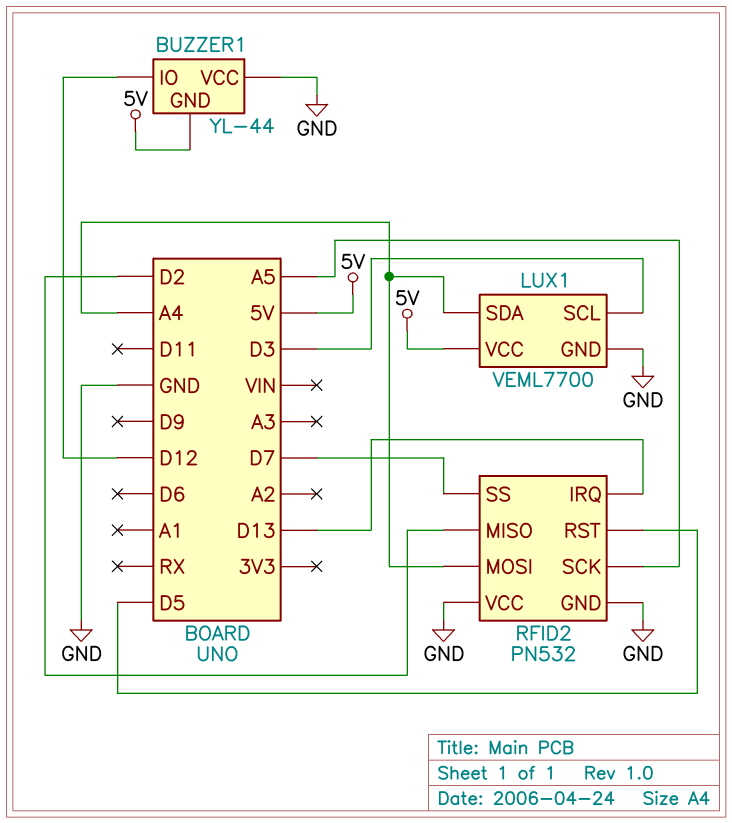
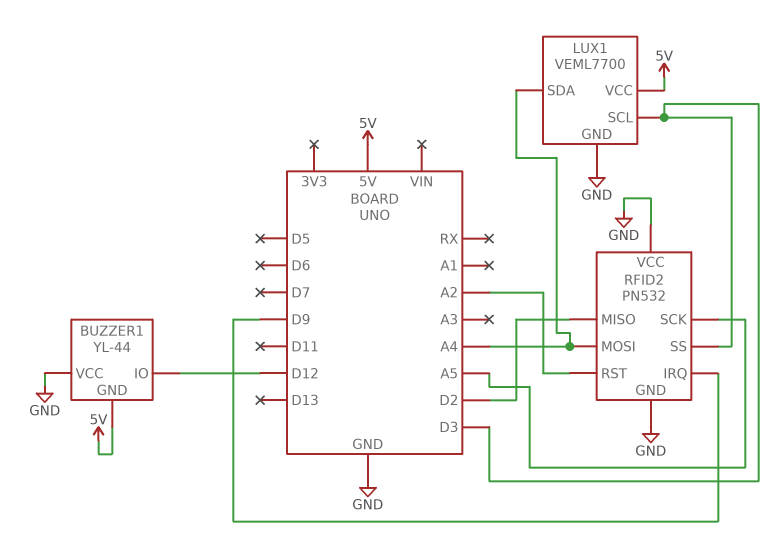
RFID2 pin IRQ: D13 -> D9
RFID2 pin RST: D5 -> A2
RFID2 pin SS: D7 -> D3

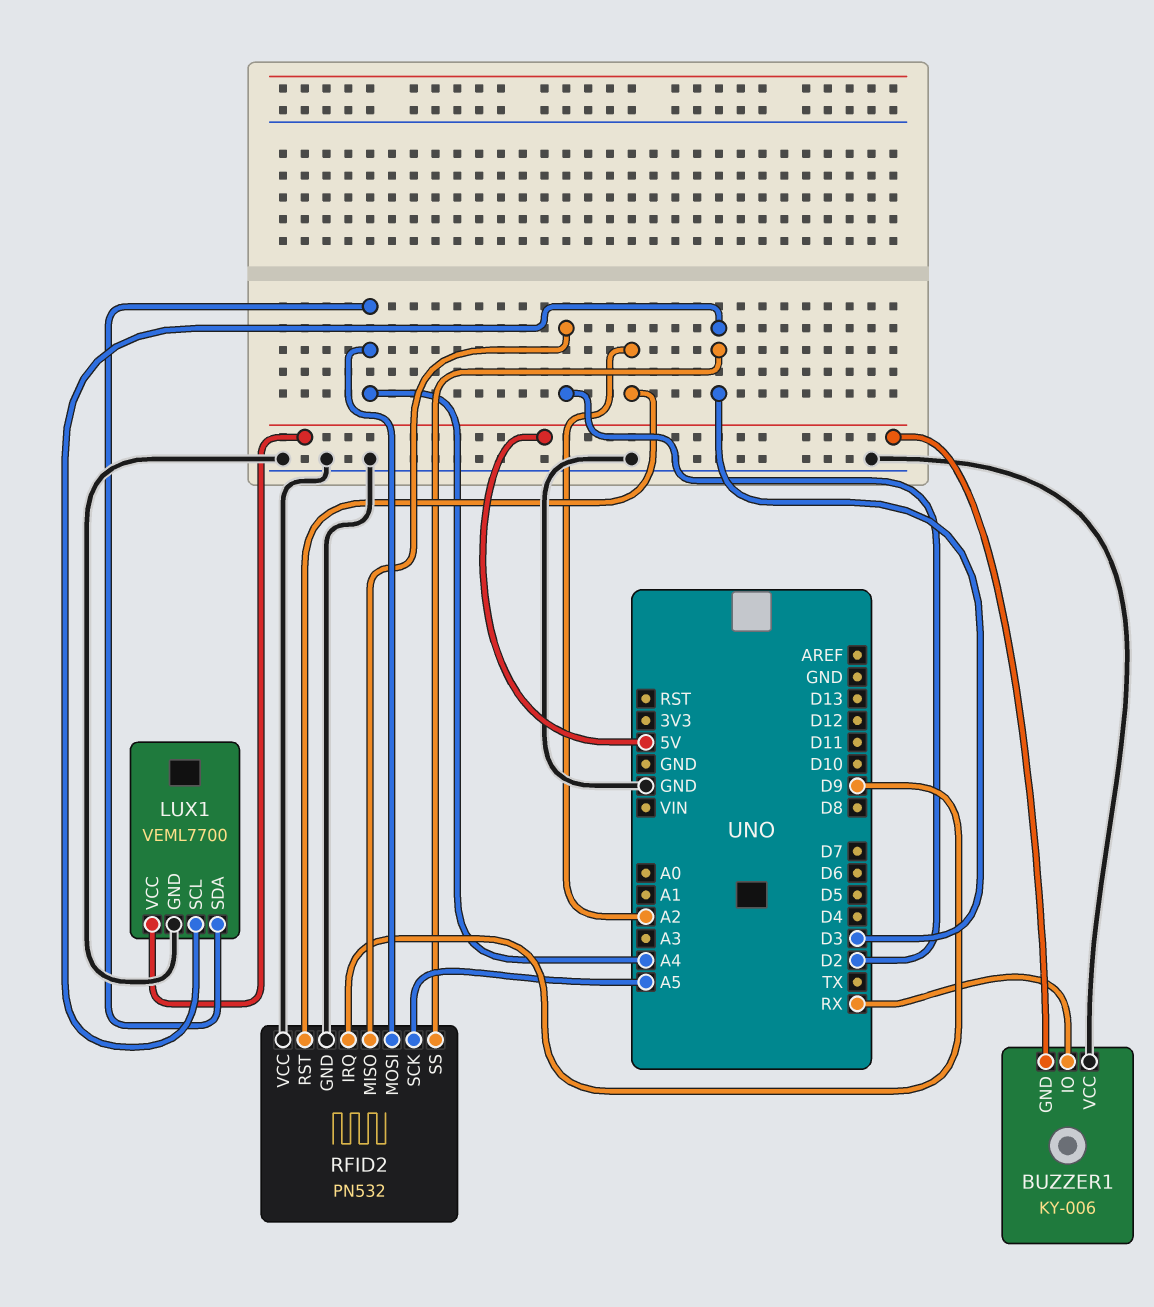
BUZZER1: YL-44 -> KY-006
BUZZER1 pin IO: D12 -> RX

